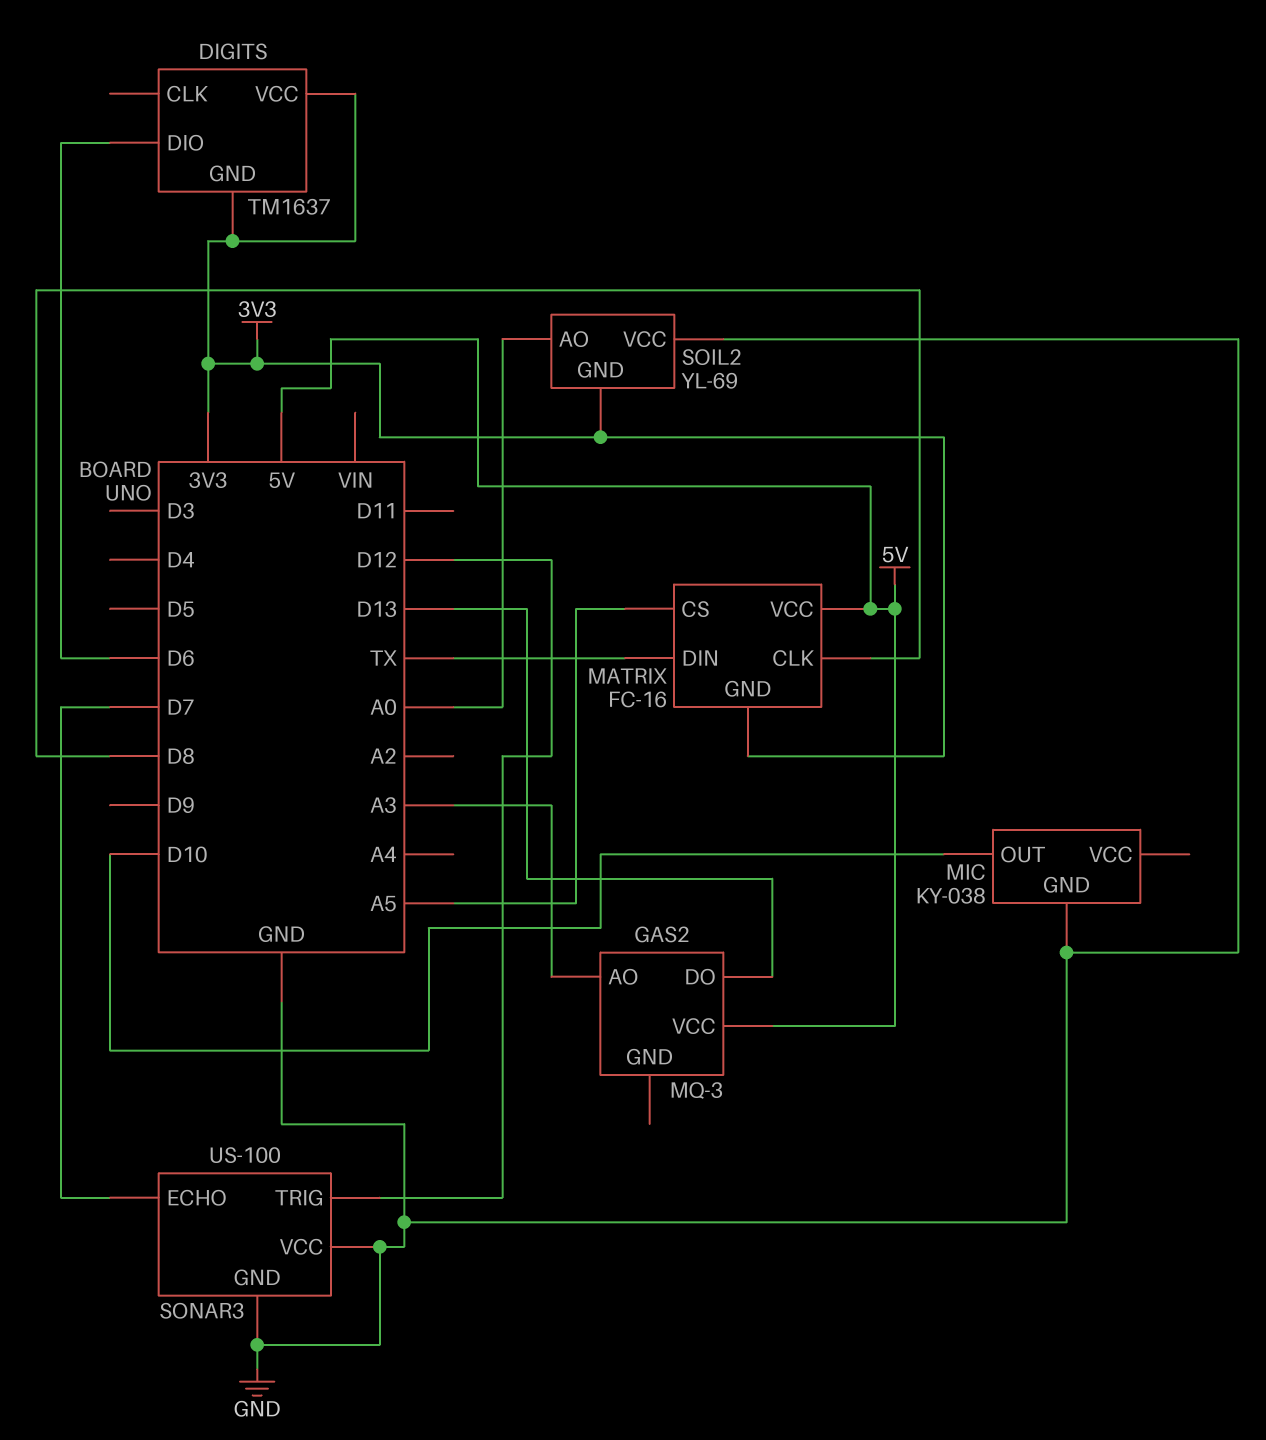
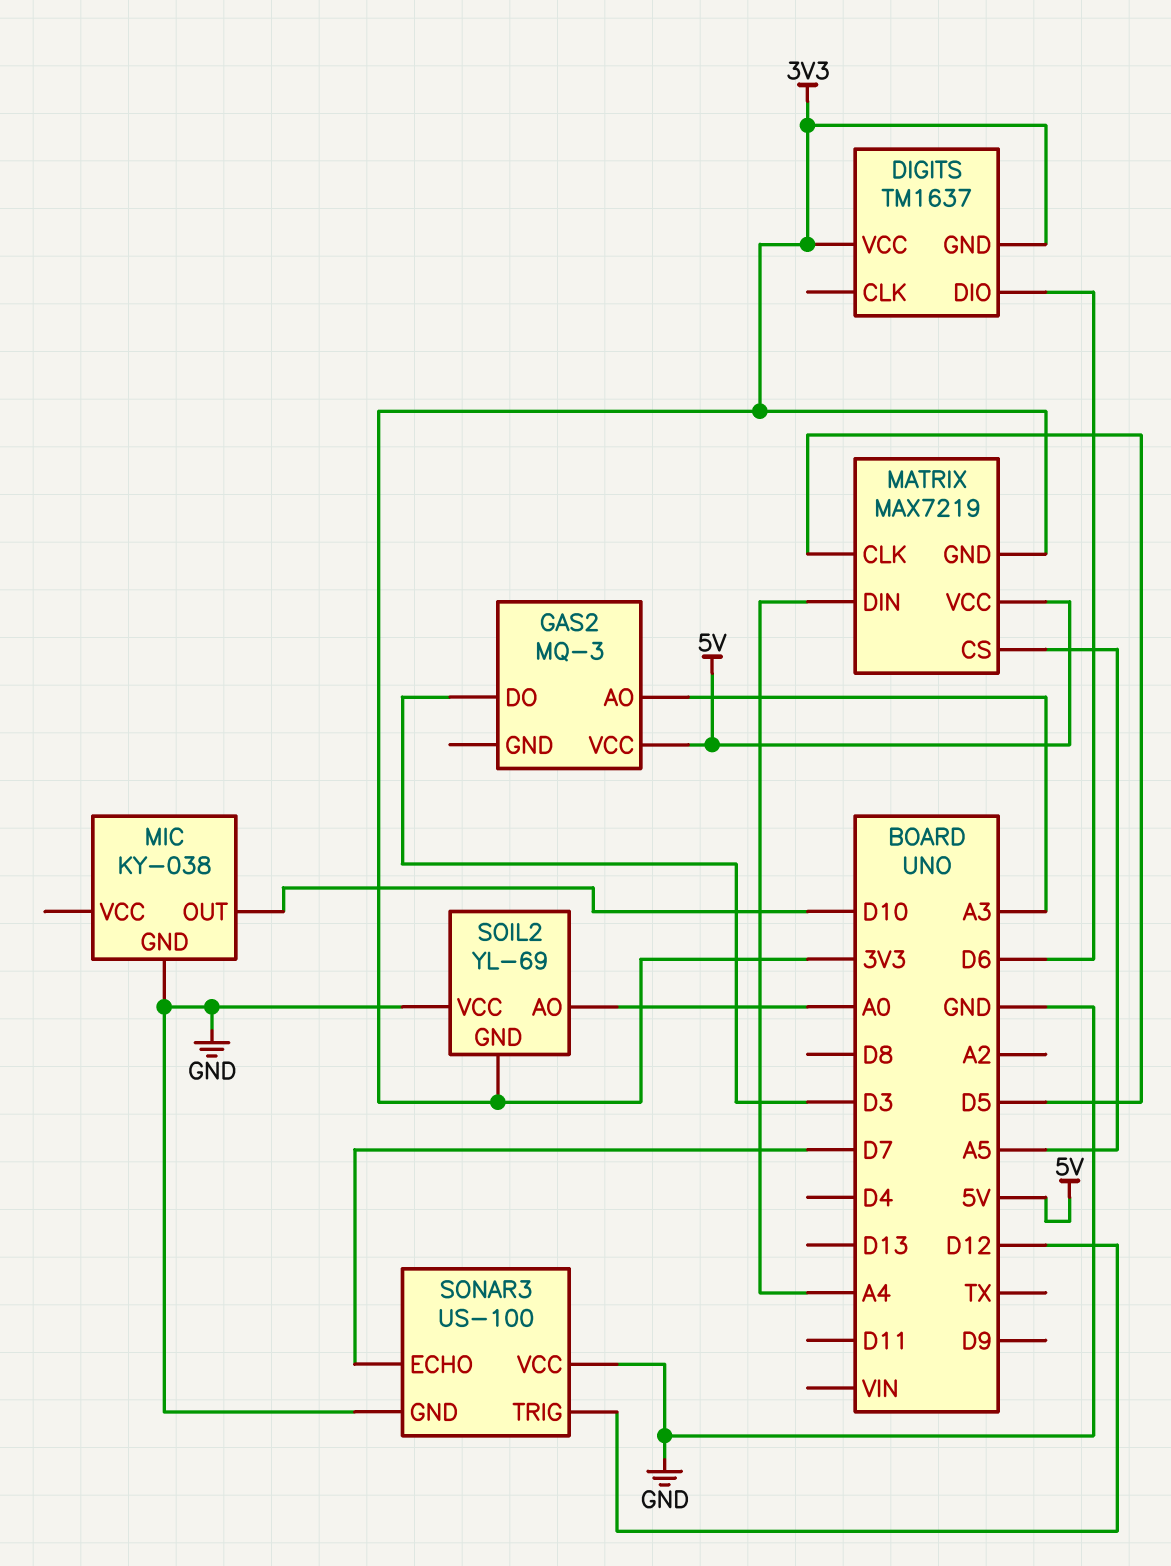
GAS2 pin DO: D13 -> D3
MATRIX: FC-16 -> MAX7219
MATRIX pin CLK: D8 -> D5
MATRIX pin DIN: TX -> A4

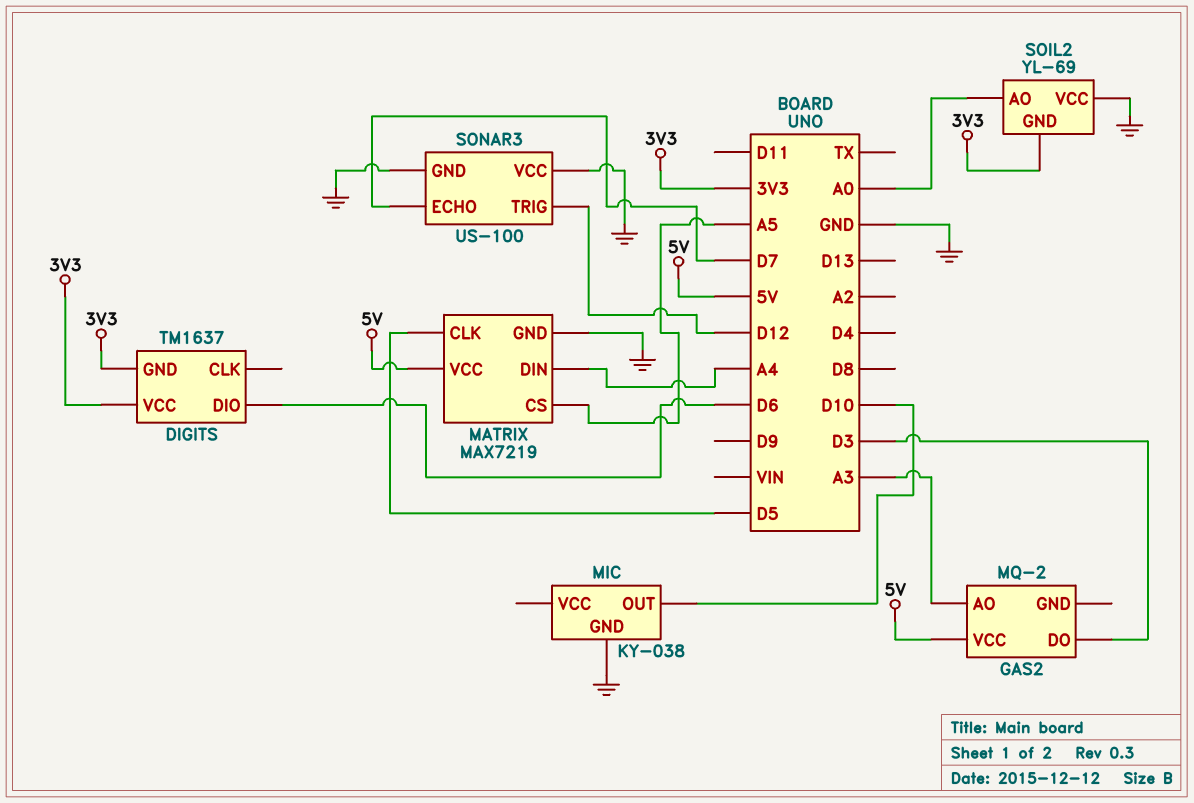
GAS2: MQ-3 -> MQ-2
MATRIX pin GND: 3V3 -> GND

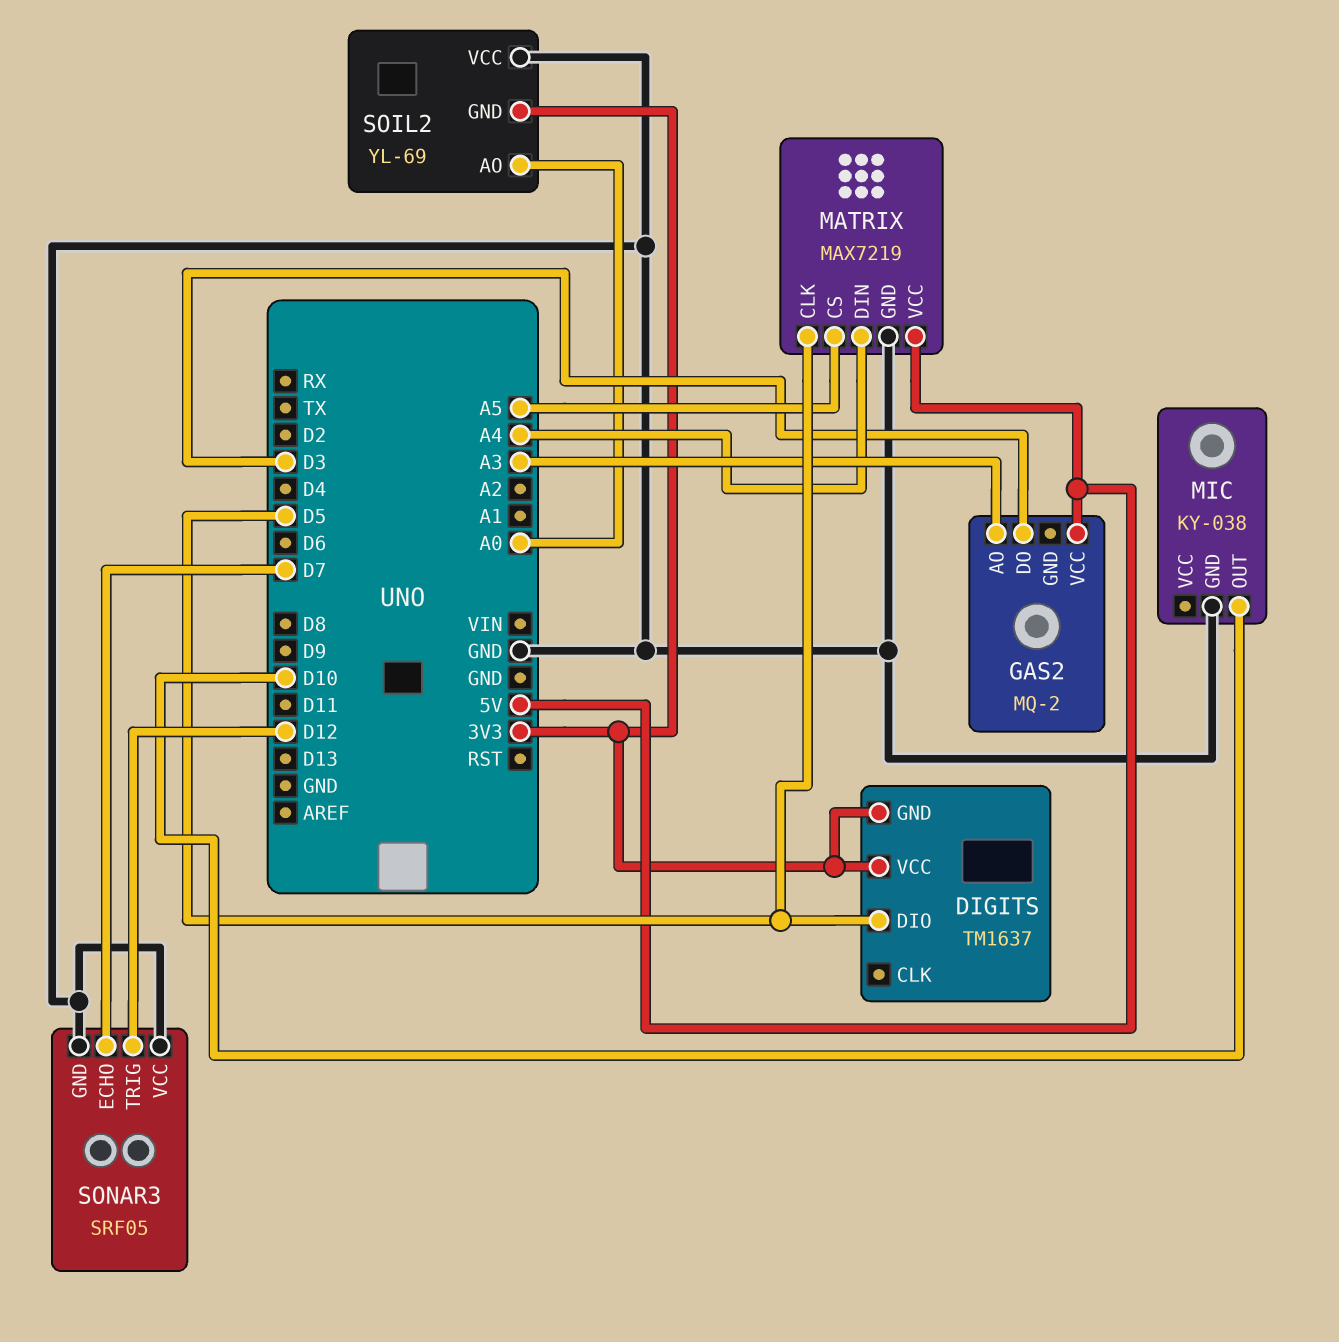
DIGITS pin DIO: D6 -> D5
SONAR3: US-100 -> SRF05

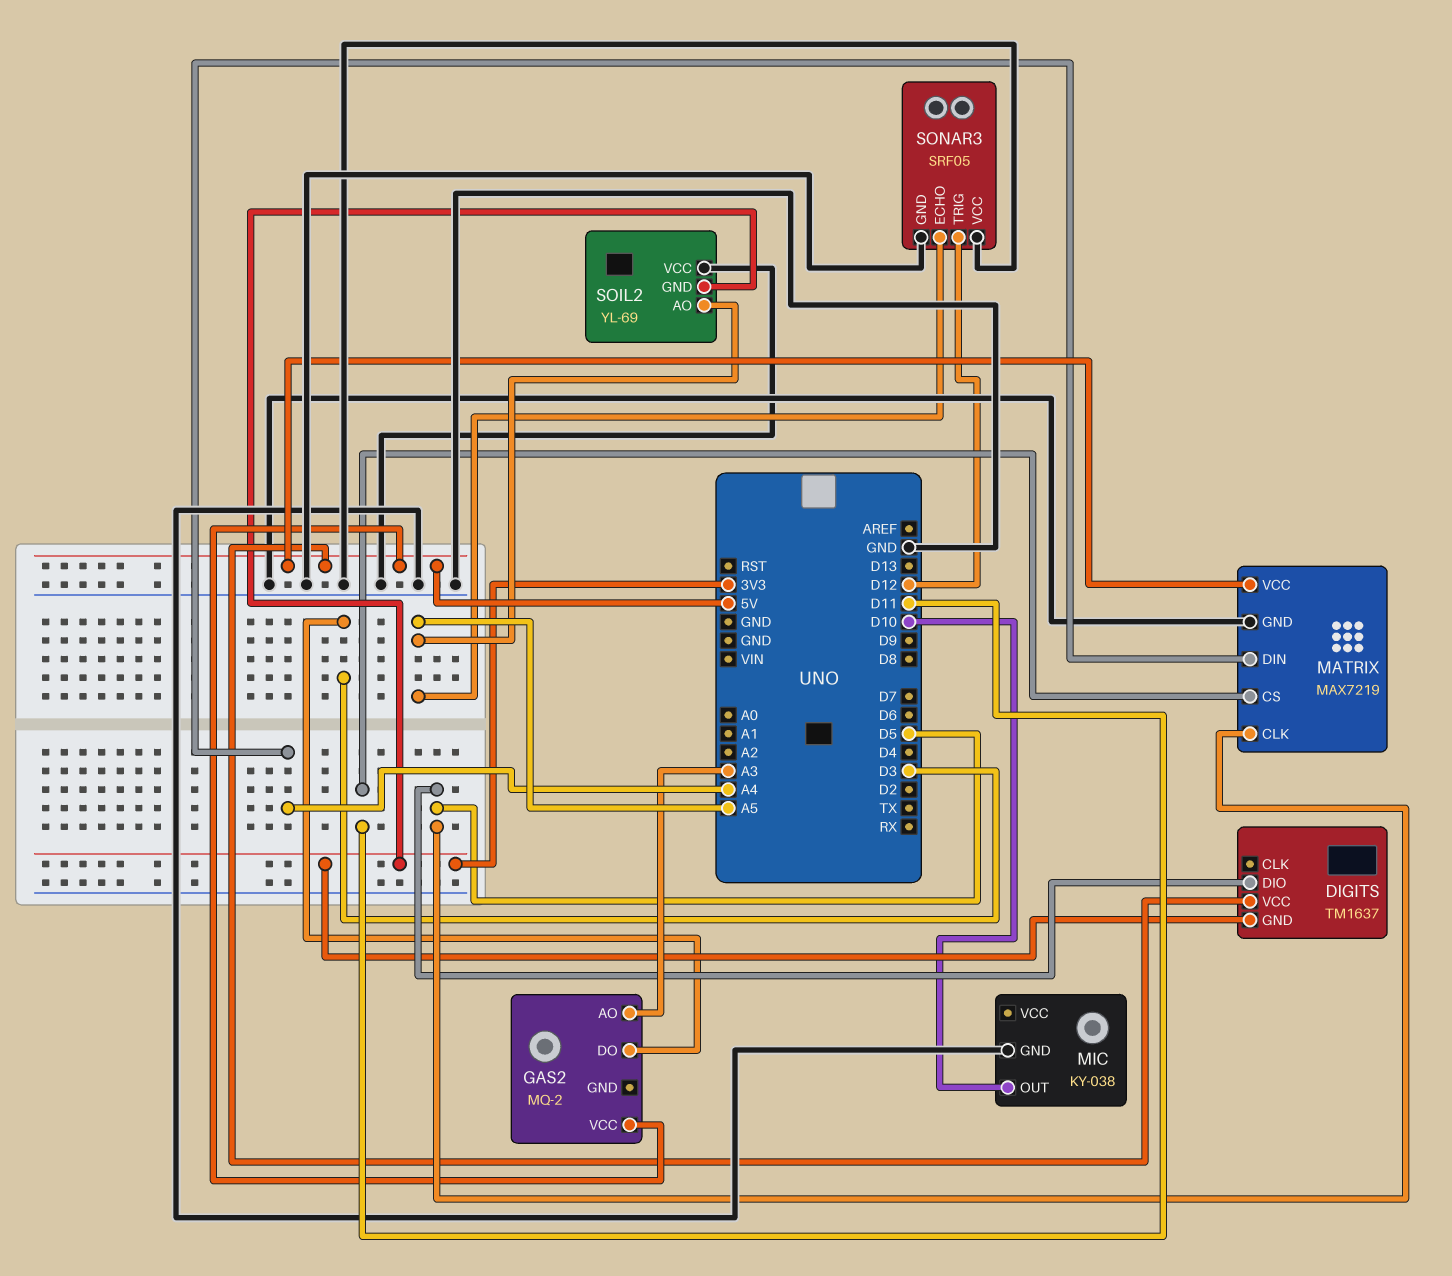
DIGITS pin VCC: 3V3 -> 5V
MATRIX pin CS: A5 -> D11
SOIL2 pin AO: A0 -> A5
SONAR3 pin ECHO: D7 -> A5

